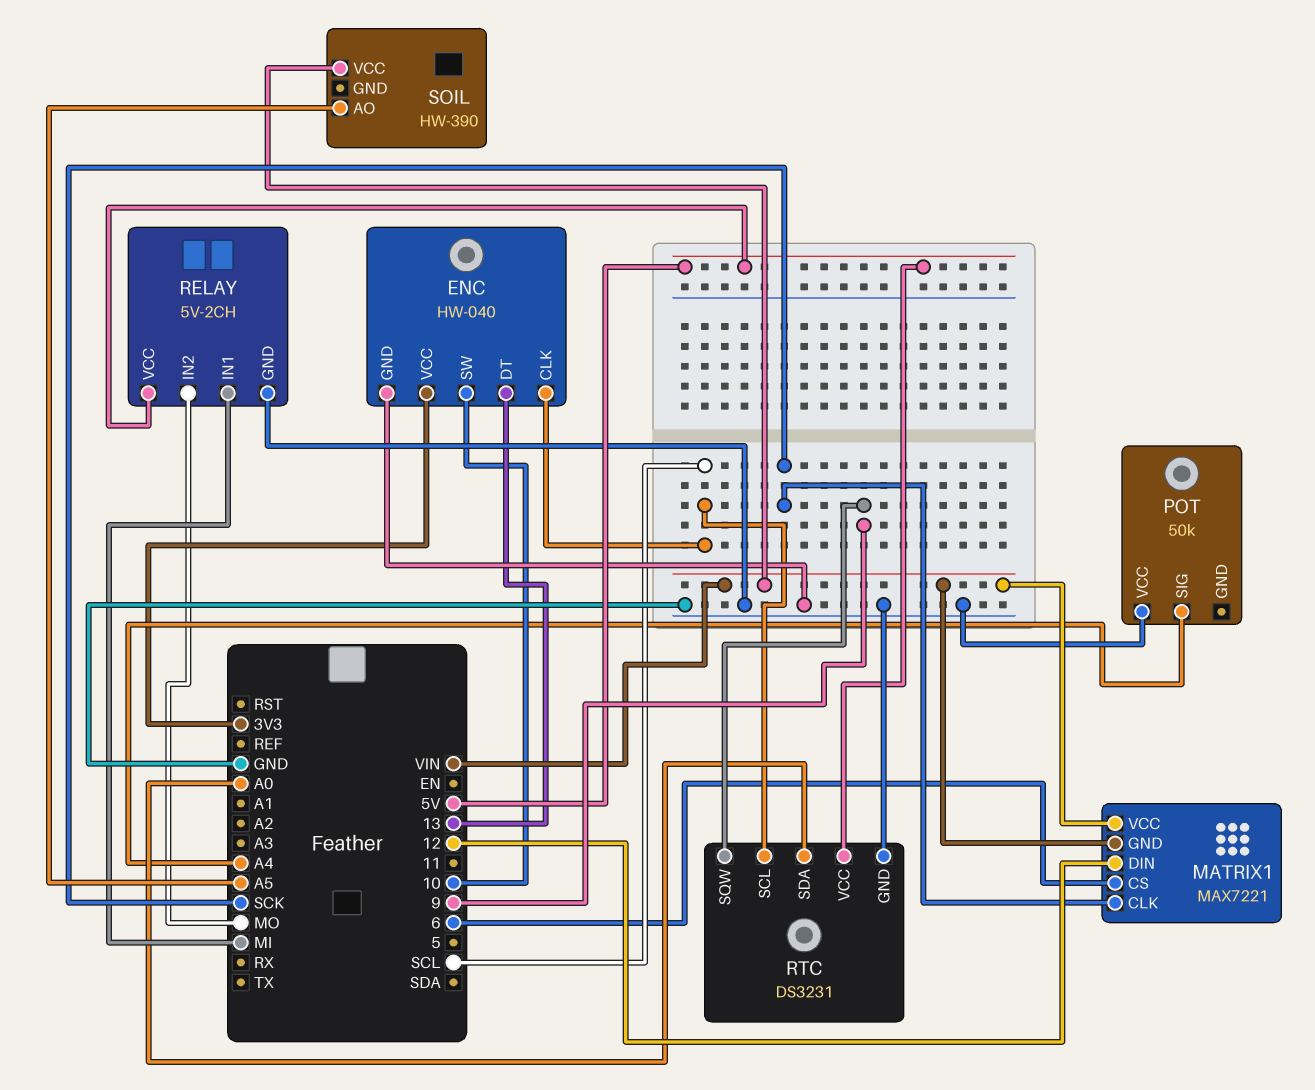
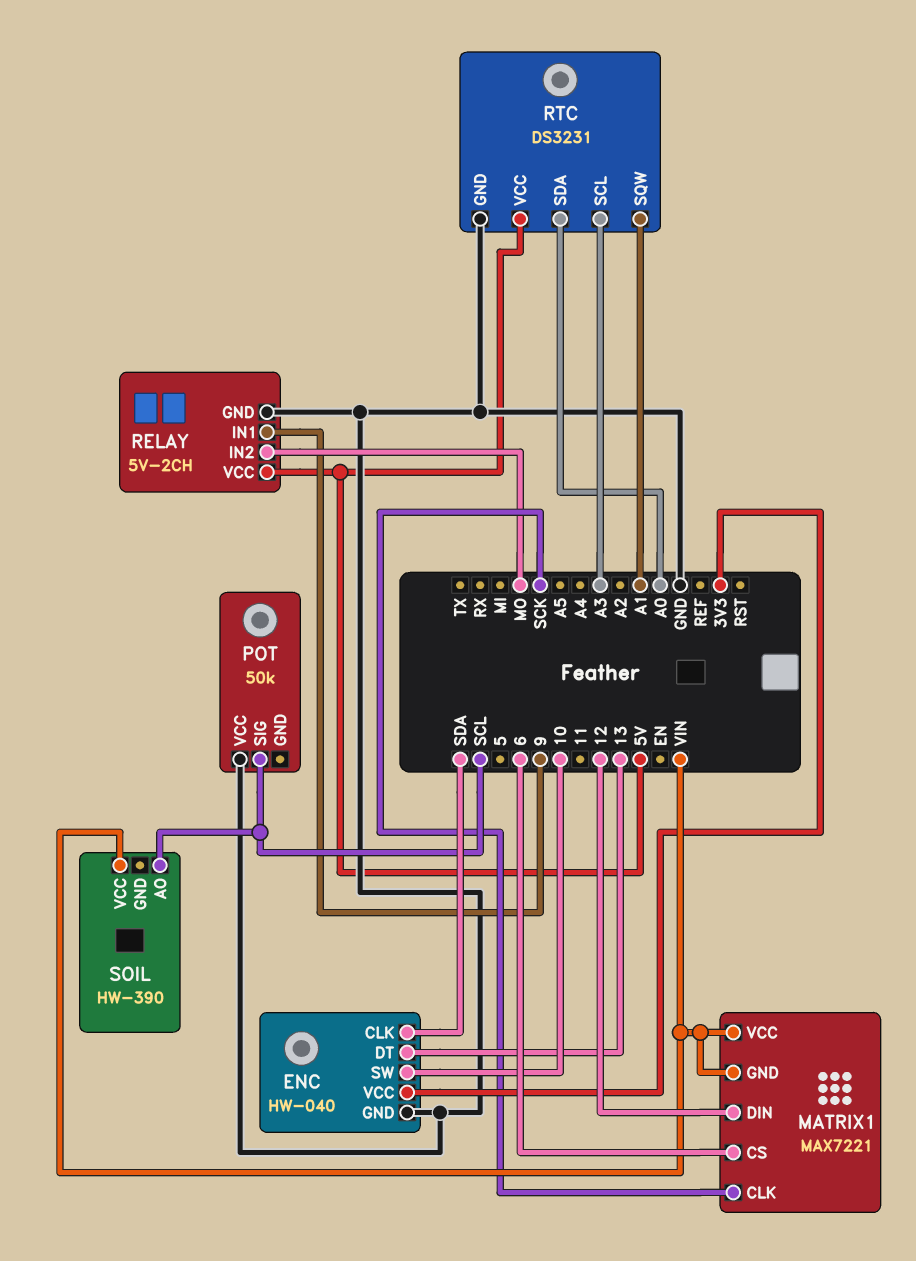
ENC pin CLK: SCL -> SDA
POT pin SIG: A4 -> SCL
RELAY pin IN1: MI -> 9
RTC pin SCL: SCL -> A3
RTC pin SQW: 9 -> A1
SOIL pin AO: A5 -> SCL

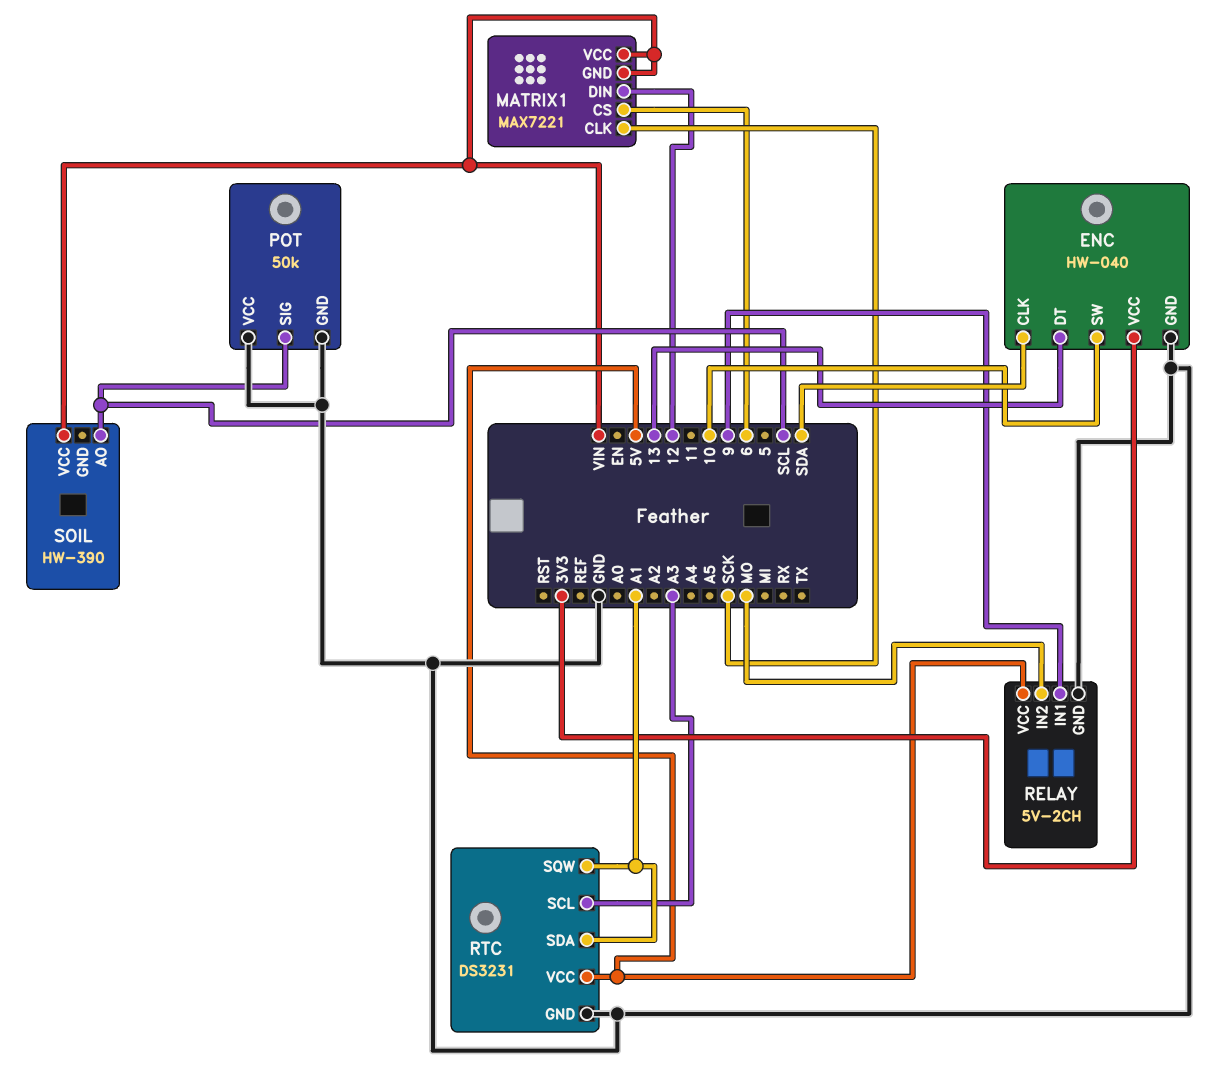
POT pin GND: none -> GND
RTC pin SDA: A0 -> A1

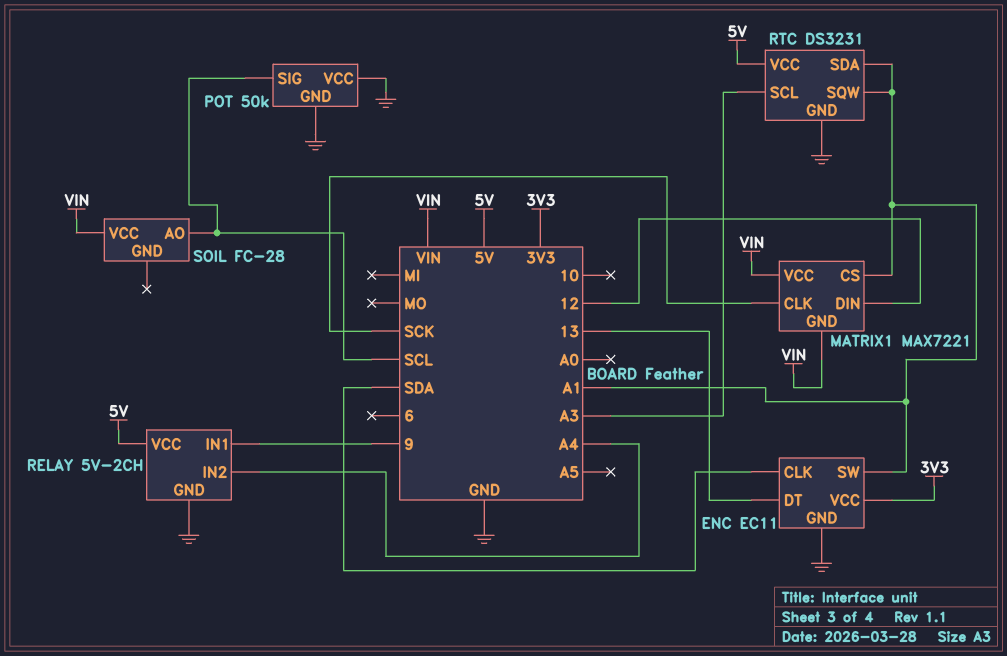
ENC: HW-040 -> EC11
ENC pin SW: 10 -> A1
MATRIX1 pin CS: 6 -> A1
RELAY pin IN2: MO -> A4
SOIL: HW-390 -> FC-28

